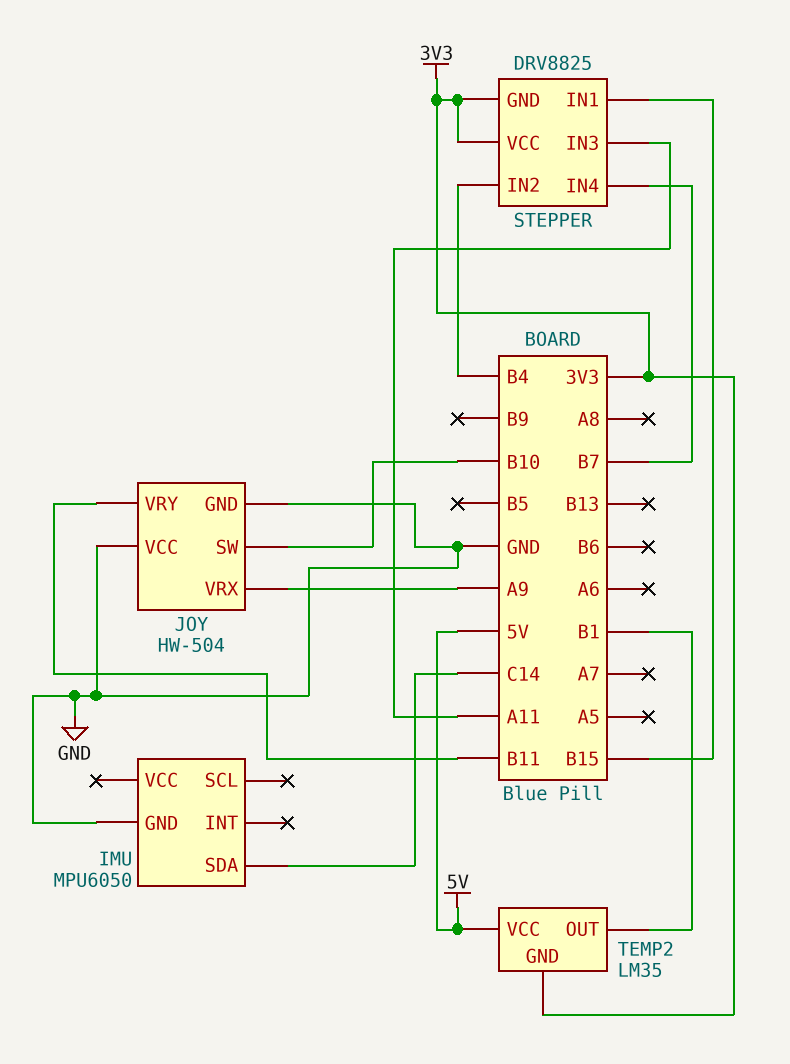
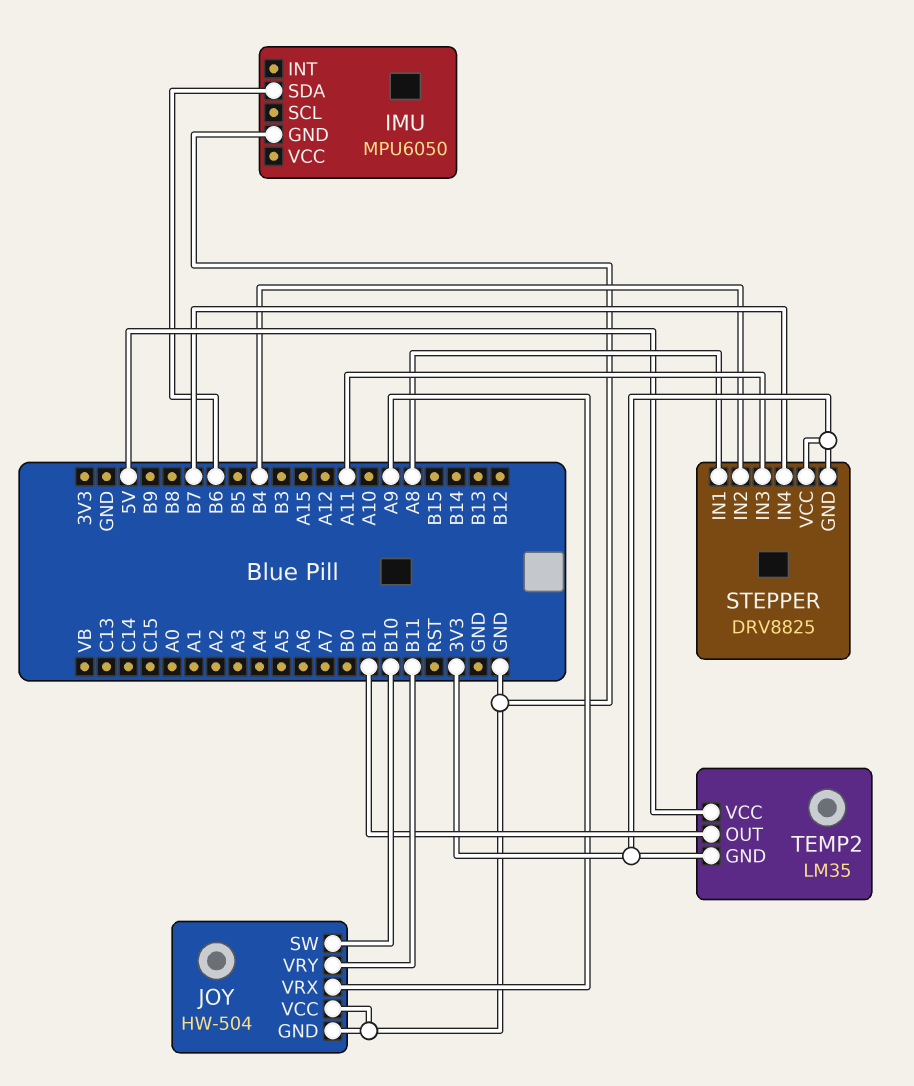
IMU pin SDA: C14 -> B6
STEPPER pin IN1: B15 -> A8

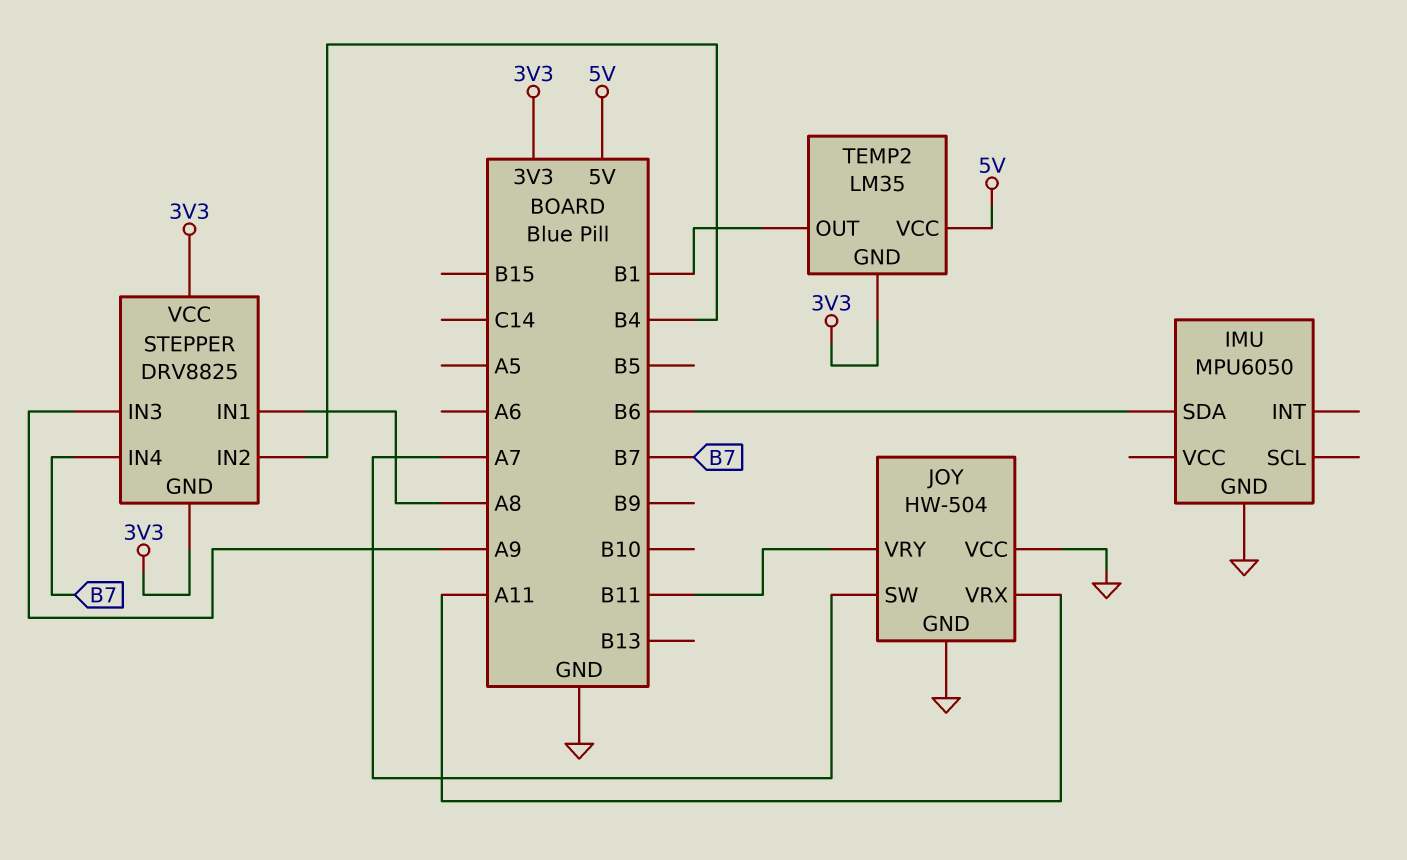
JOY pin SW: B10 -> A7
JOY pin VRX: A9 -> A11
STEPPER pin IN3: A11 -> A9

